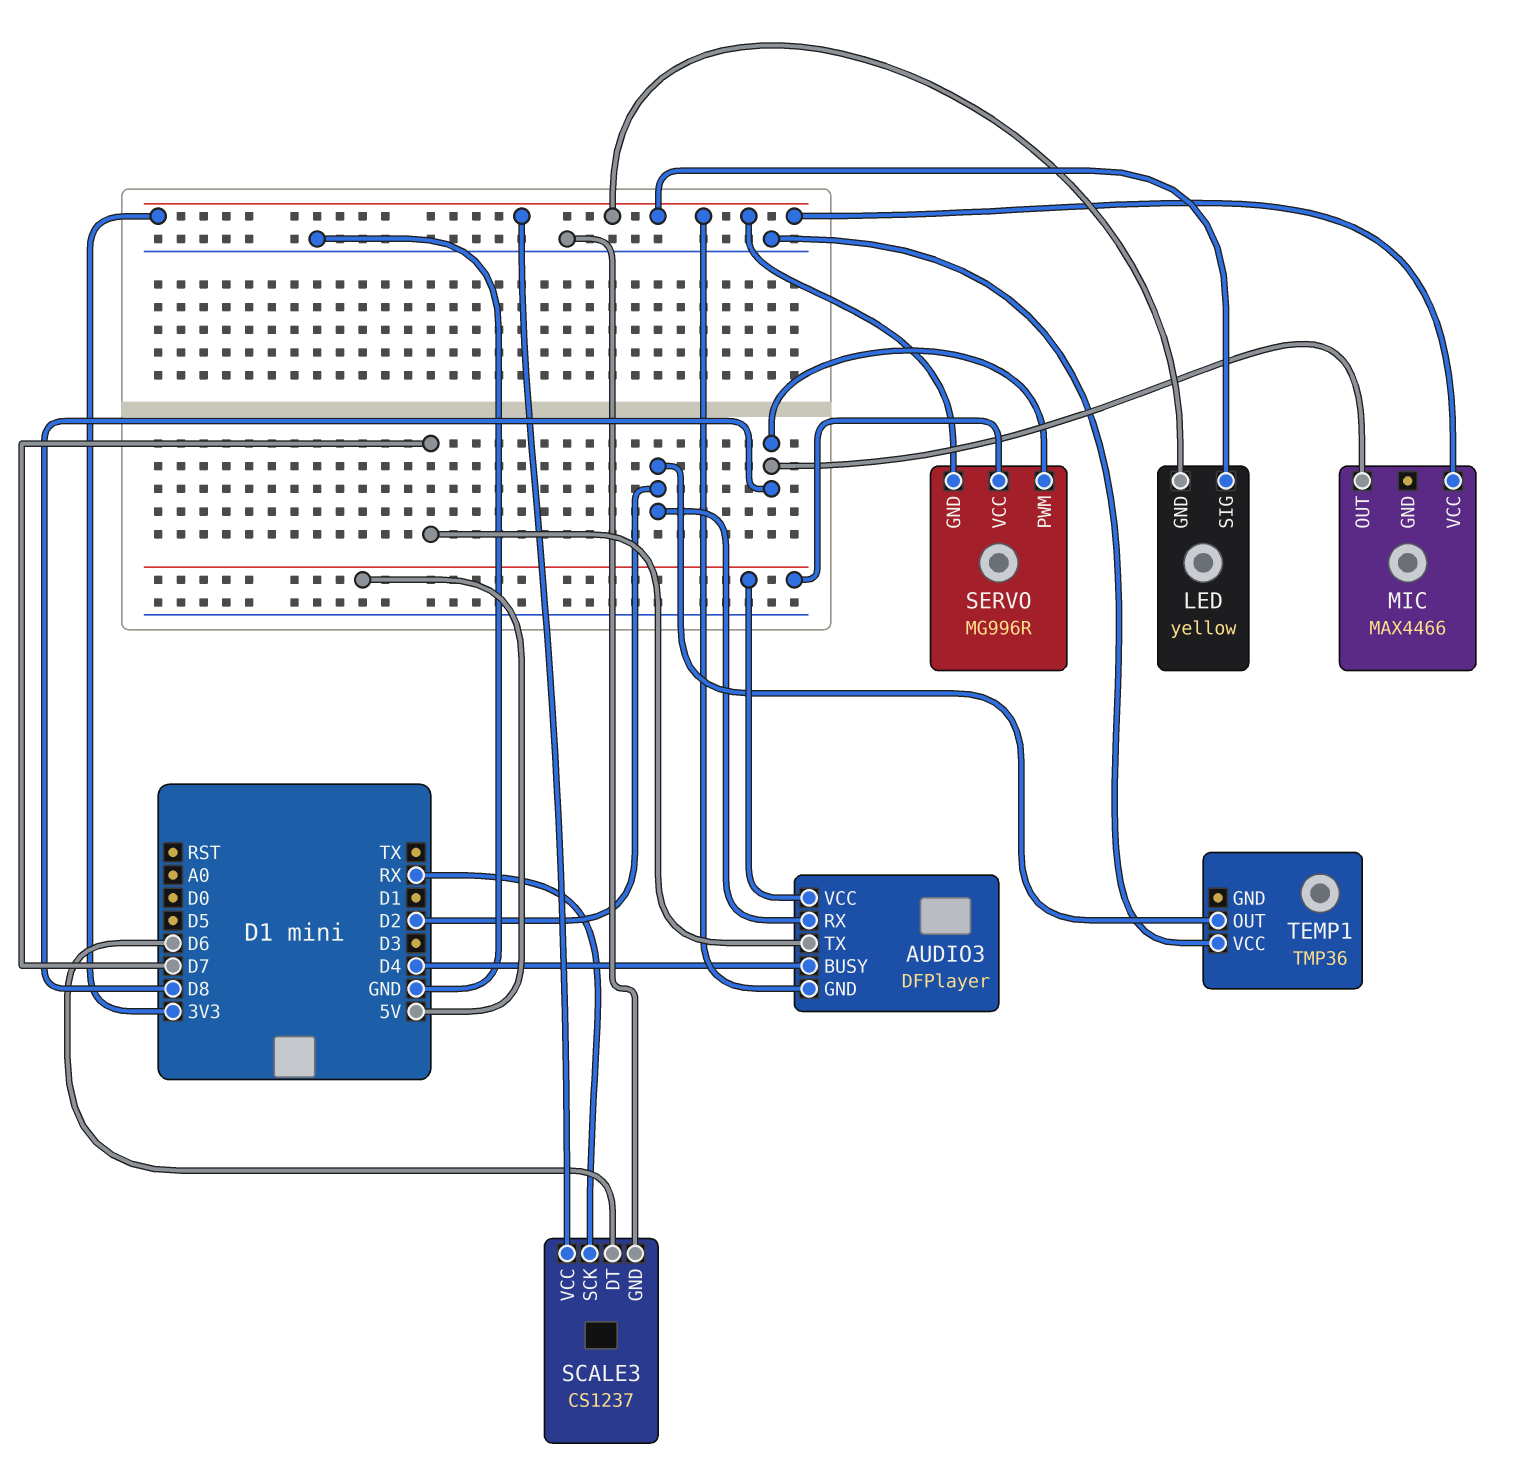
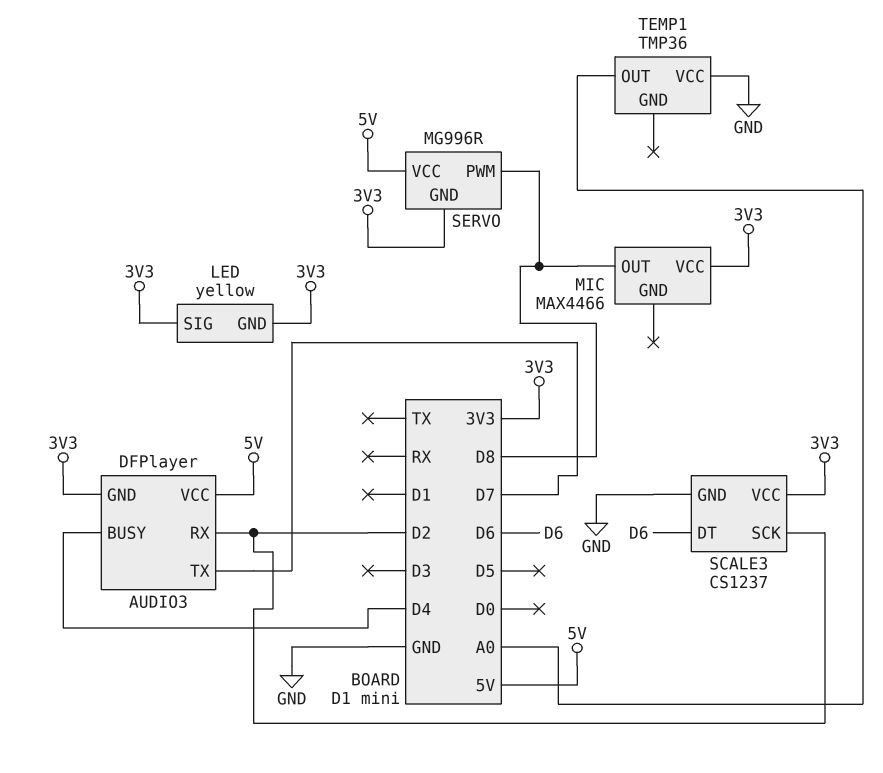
SCALE3 pin SCK: RX -> D2
TEMP1 pin OUT: D2 -> A0

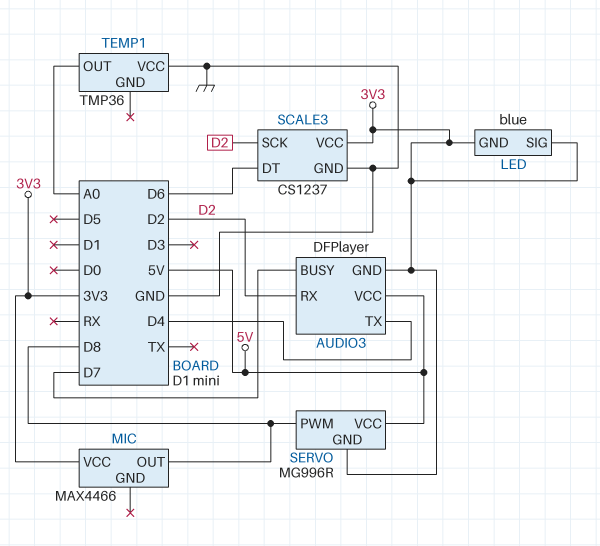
AUDIO3 pin BUSY: D4 -> D7
AUDIO3 pin TX: D7 -> D4
LED: yellow -> blue

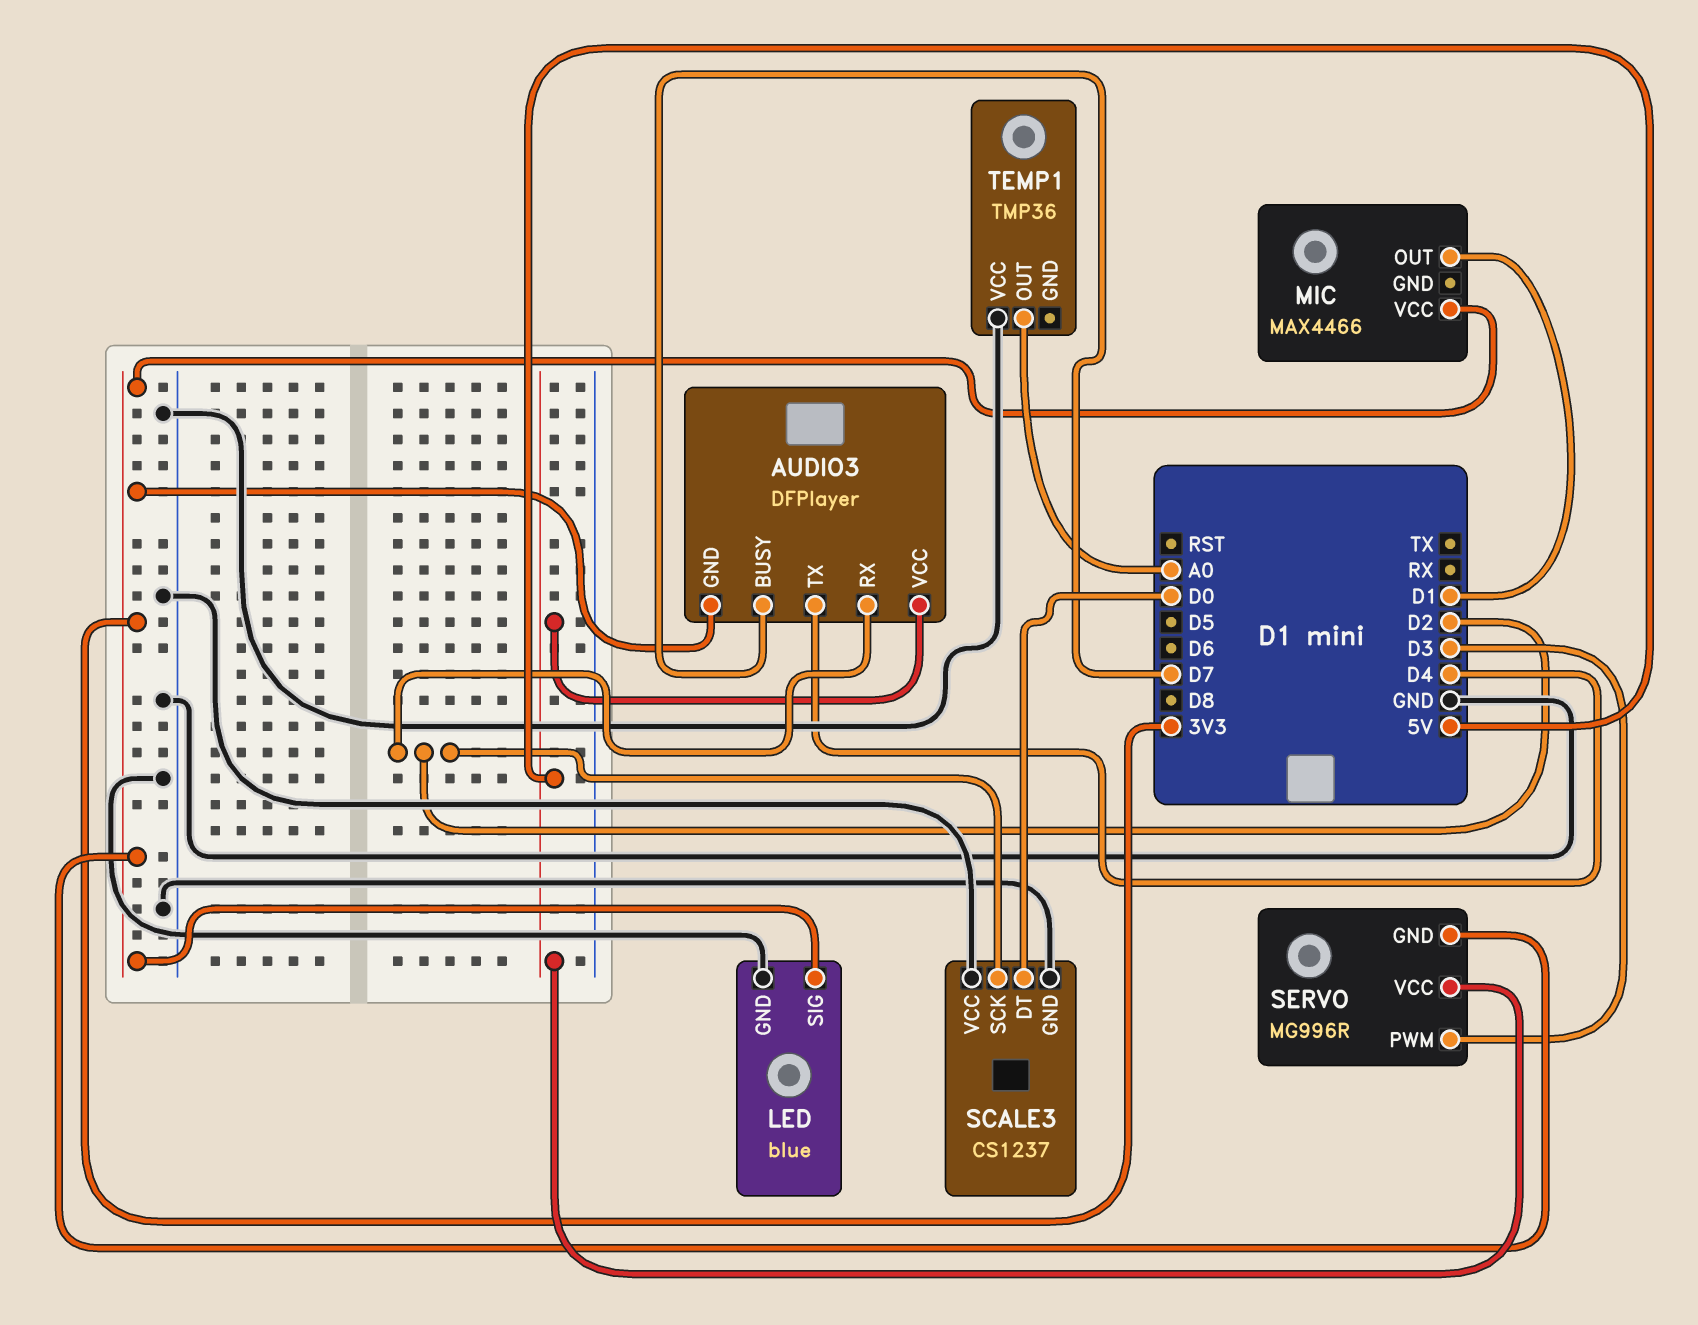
LED pin GND: 3V3 -> GND
MIC pin OUT: D8 -> D1
SCALE3 pin DT: D6 -> D0
SCALE3 pin VCC: 3V3 -> GND
SERVO pin PWM: D8 -> D3

